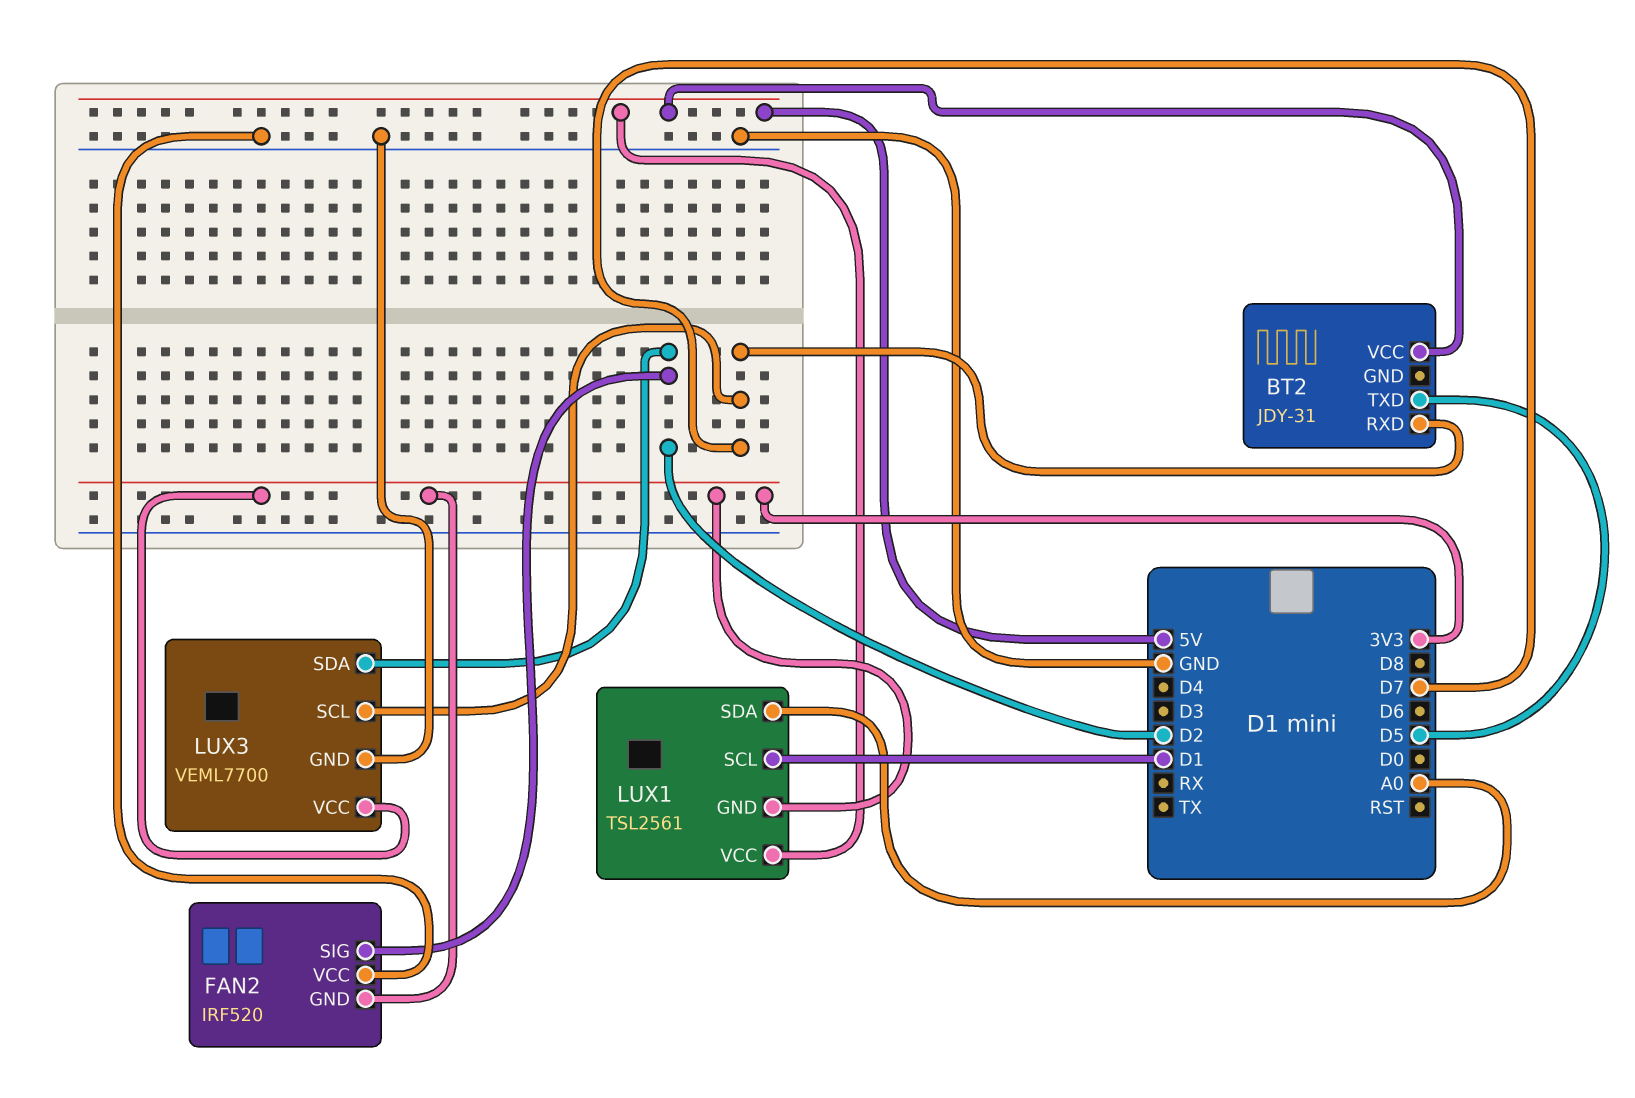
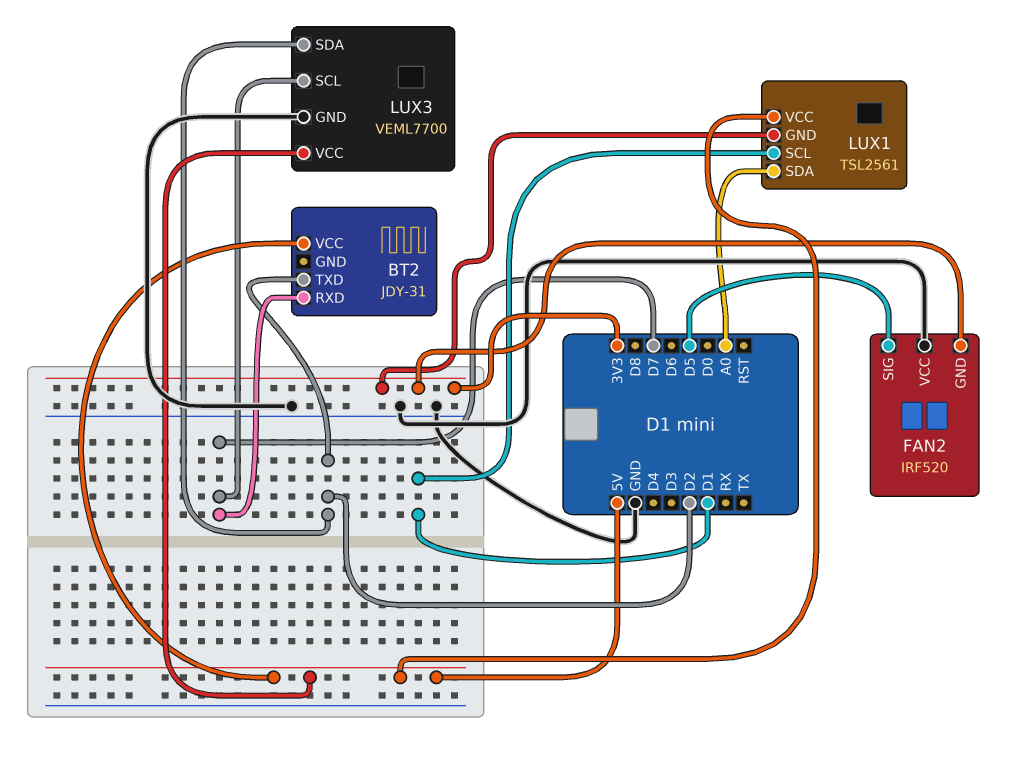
BT2 pin TXD: D5 -> D2
FAN2 pin SIG: D2 -> D5
LUX3 pin VCC: 3V3 -> 5V

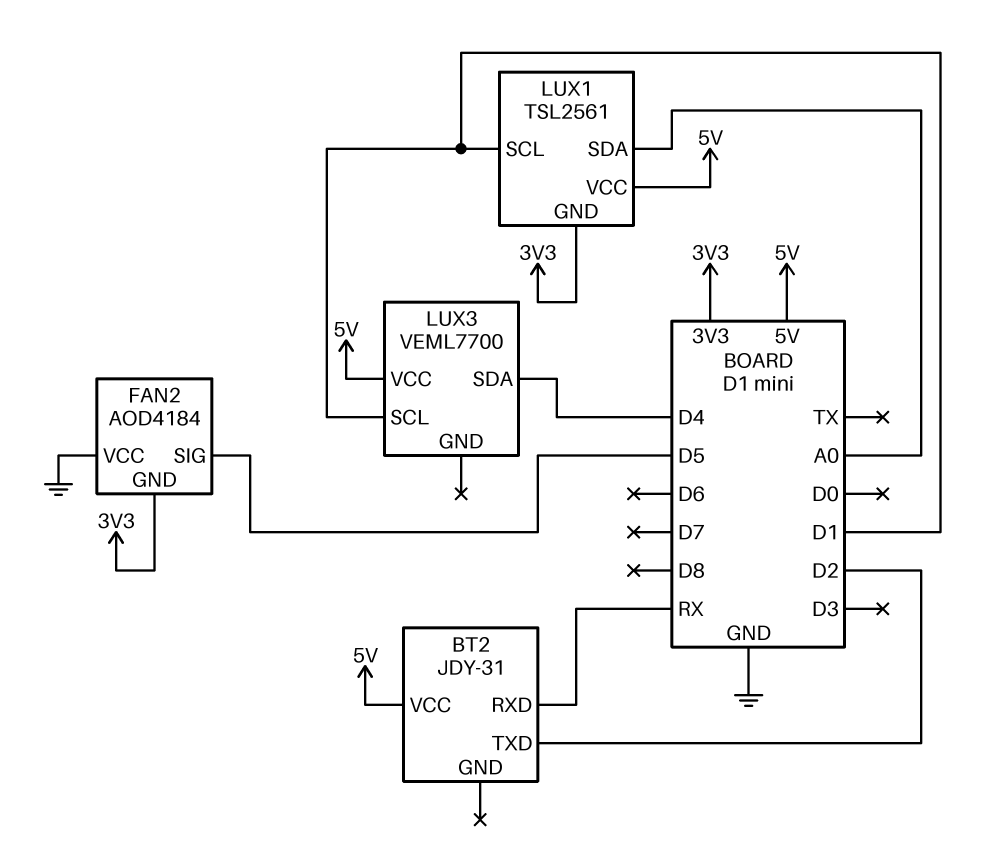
BT2 pin RXD: D7 -> RX
FAN2: IRF520 -> AOD4184
LUX3 pin GND: GND -> none
LUX3 pin SCL: D7 -> D1
LUX3 pin SDA: D2 -> D4

